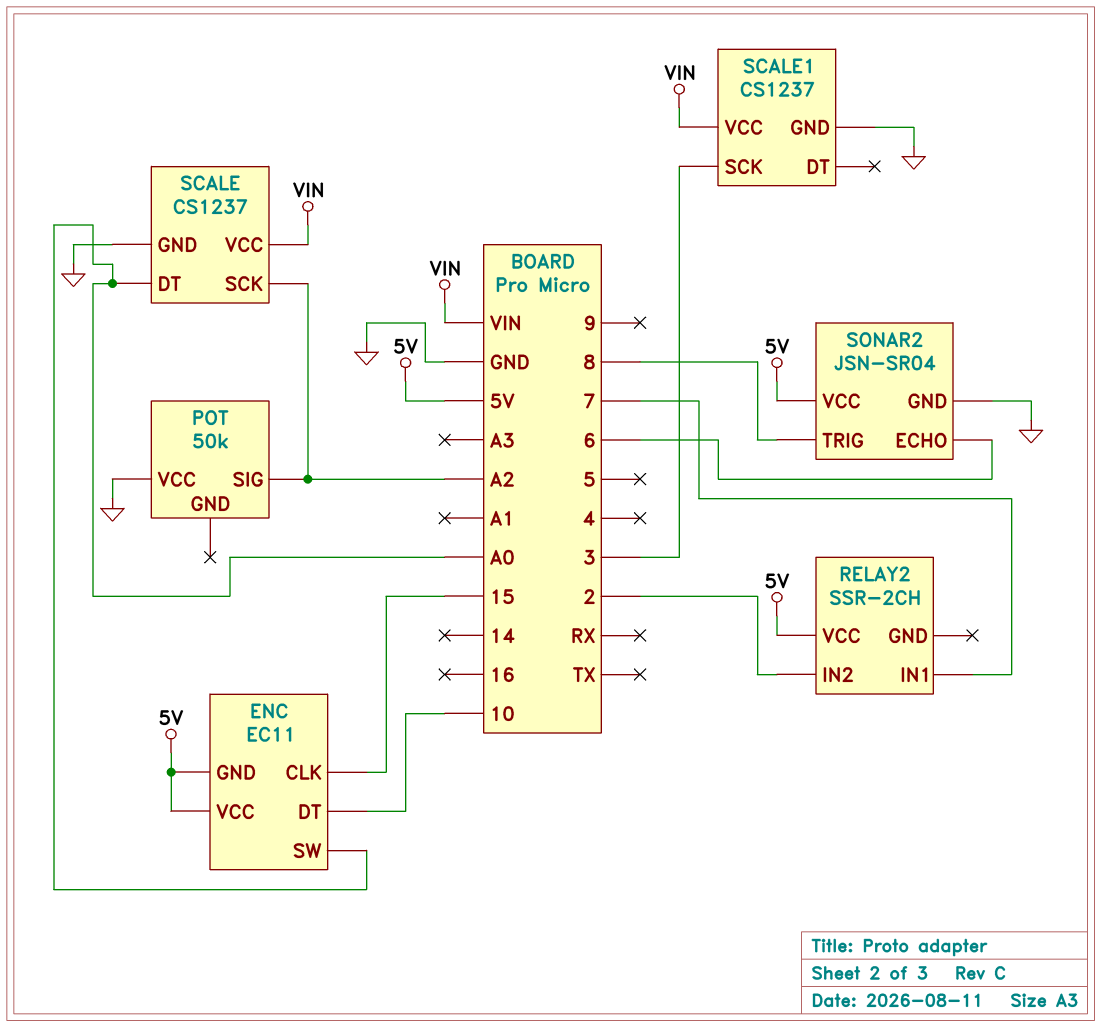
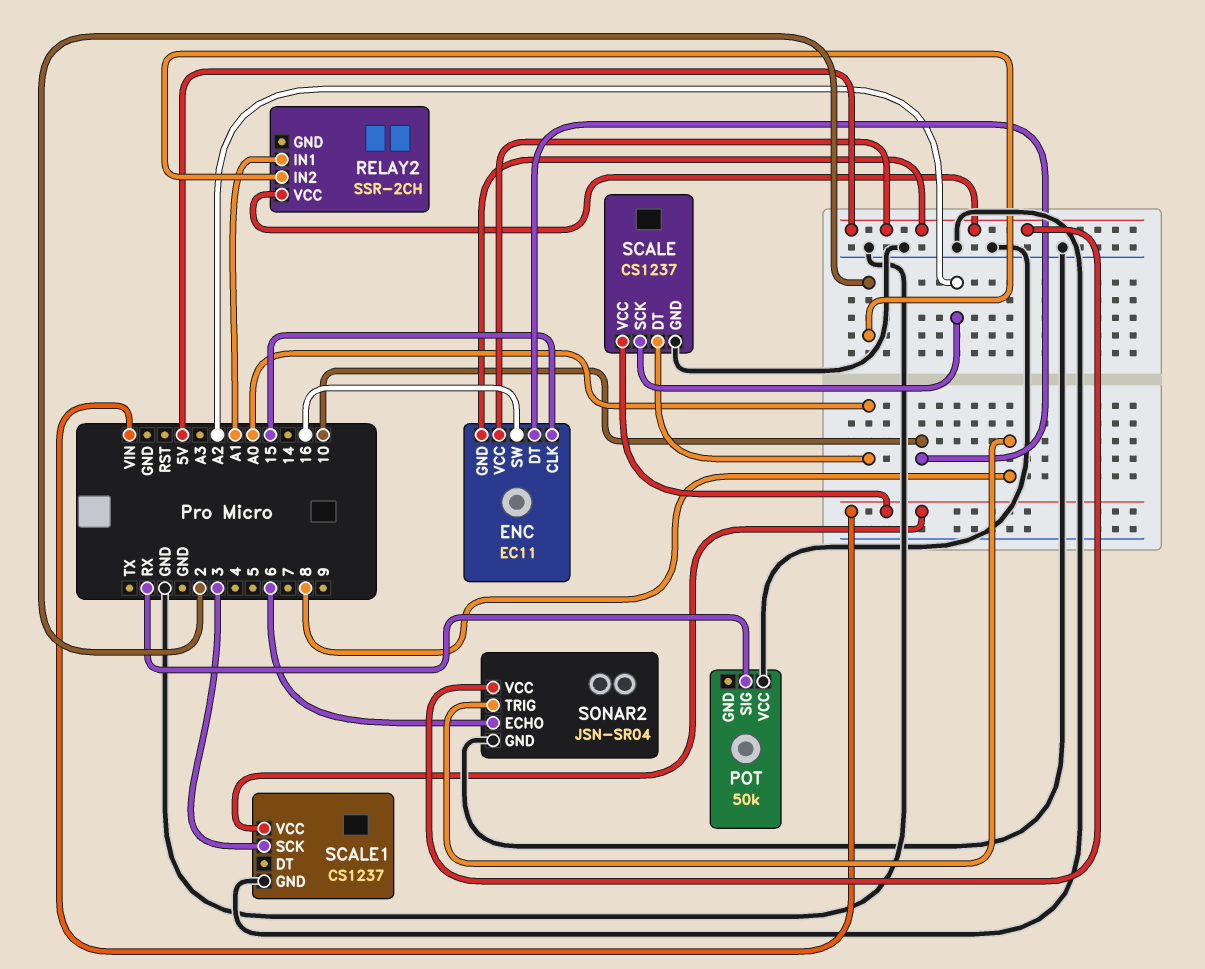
ENC pin SW: A0 -> 16
POT pin SIG: A2 -> RX
RELAY2 pin IN1: 7 -> A1

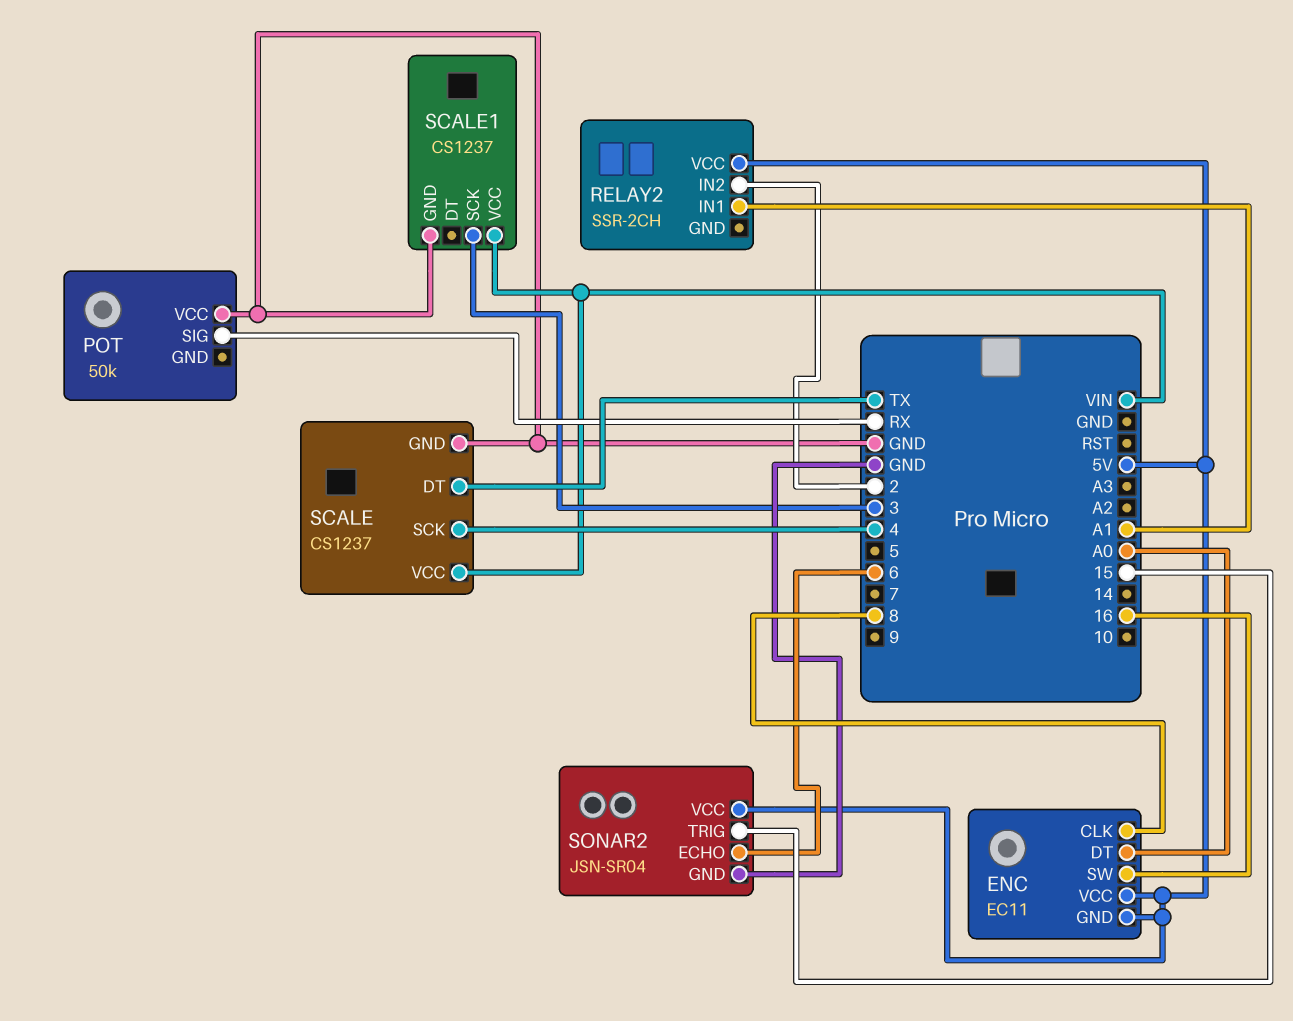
ENC pin CLK: 15 -> 8
ENC pin DT: 10 -> A0
SCALE pin DT: A0 -> TX
SCALE pin SCK: A2 -> 4
SONAR2 pin TRIG: 8 -> 15

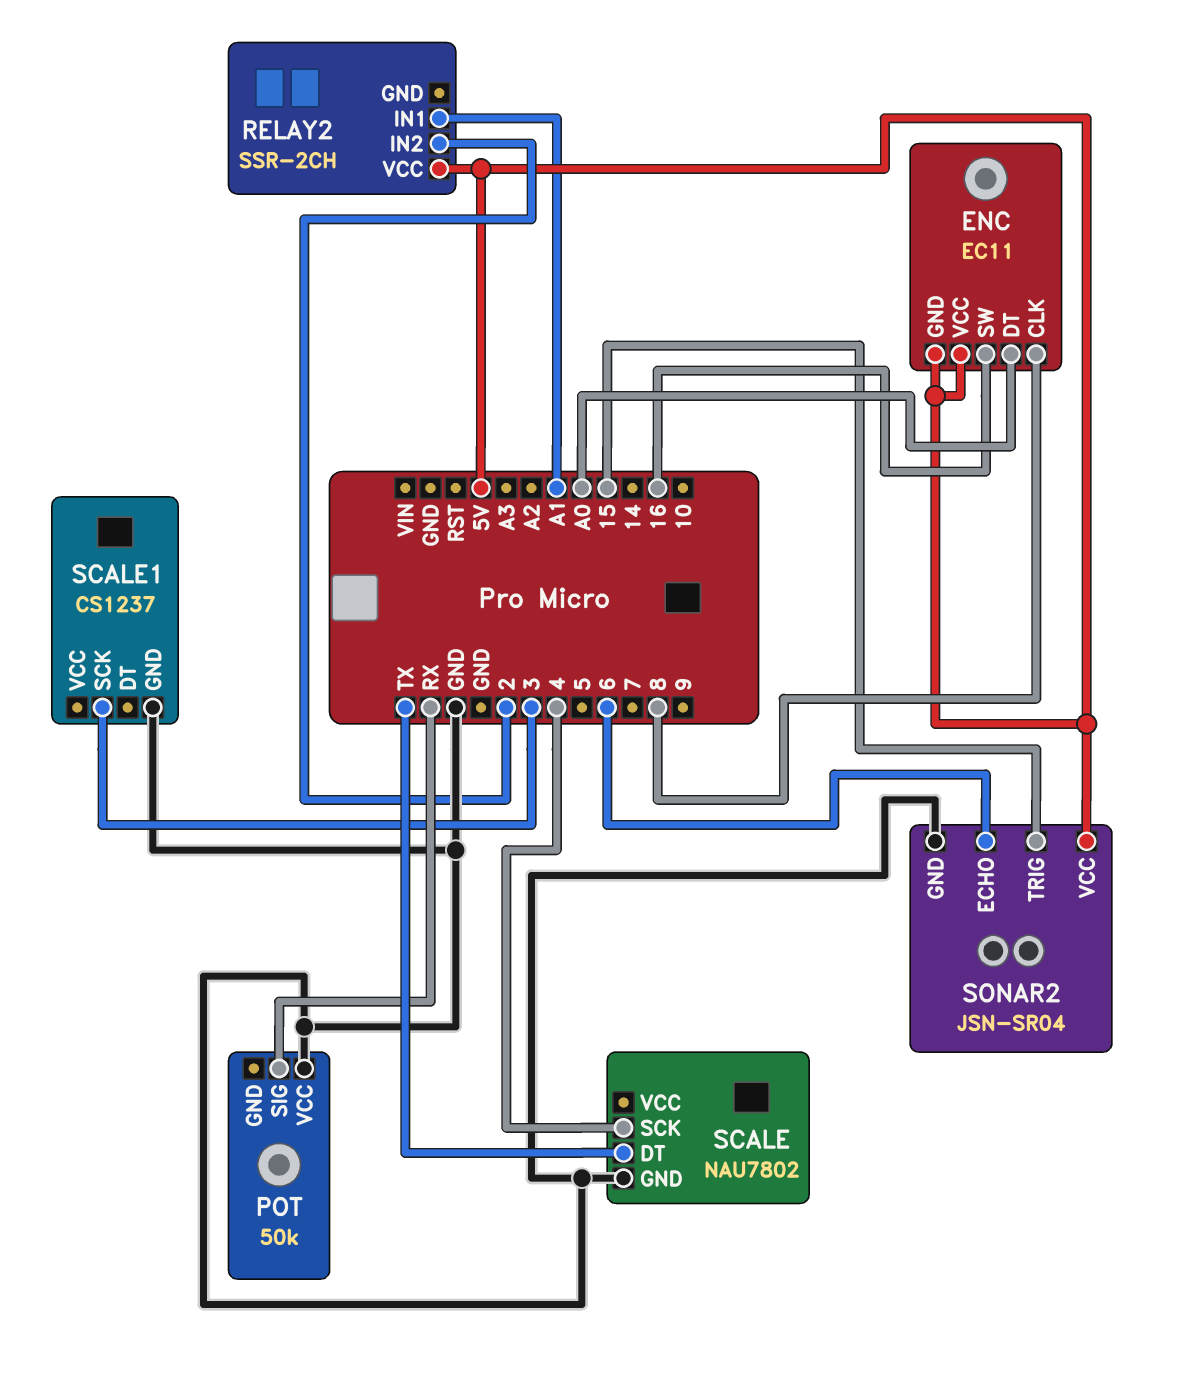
SCALE: CS1237 -> NAU7802
SCALE pin VCC: VIN -> none
SCALE1 pin VCC: VIN -> none

